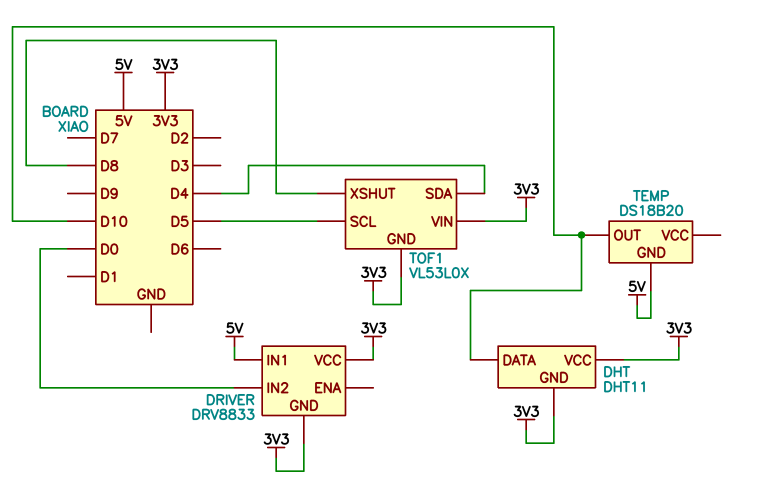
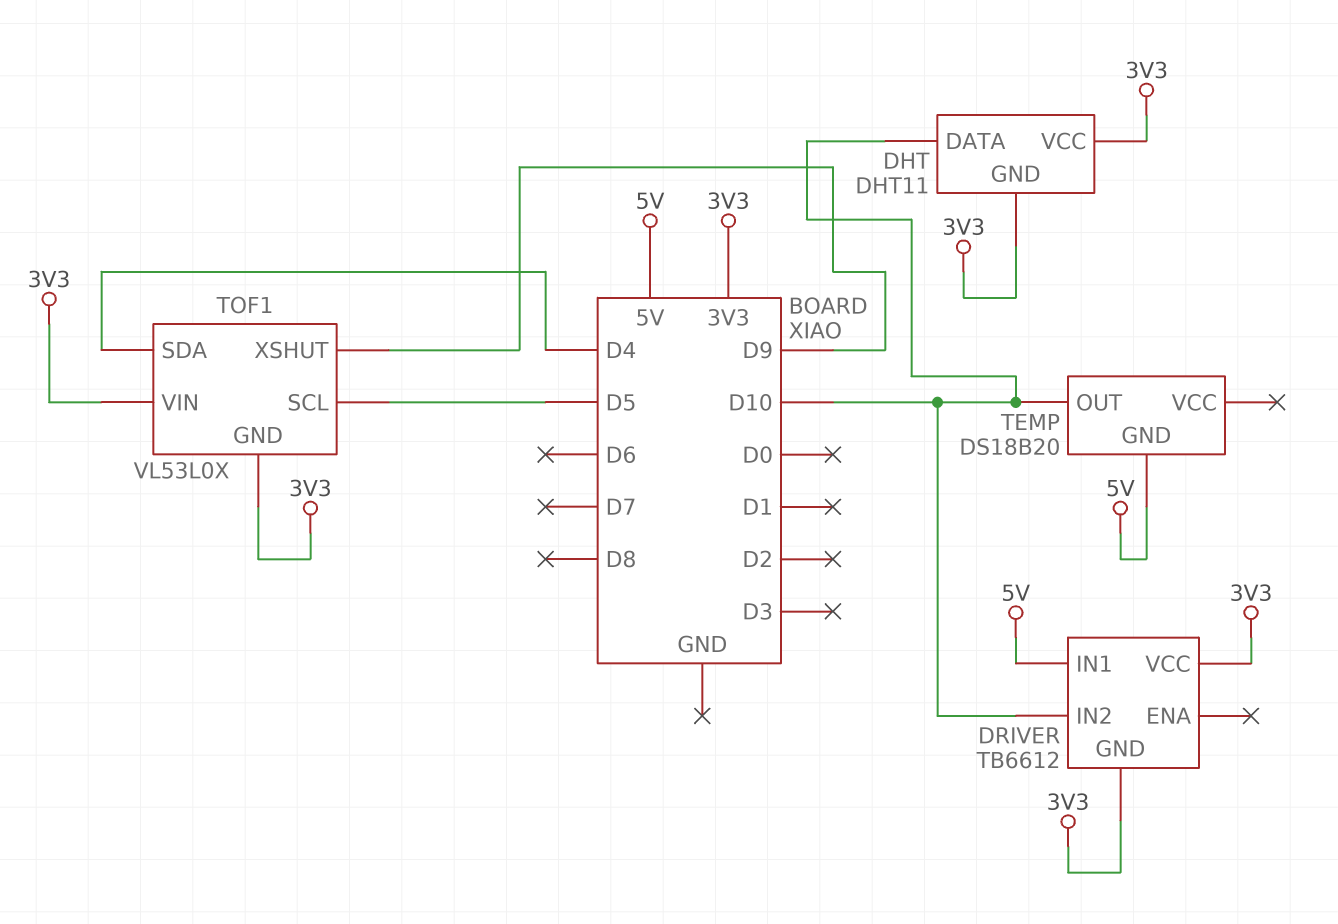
DRIVER: DRV8833 -> TB6612
DRIVER pin IN2: D0 -> D10
TOF1 pin XSHUT: D8 -> D9

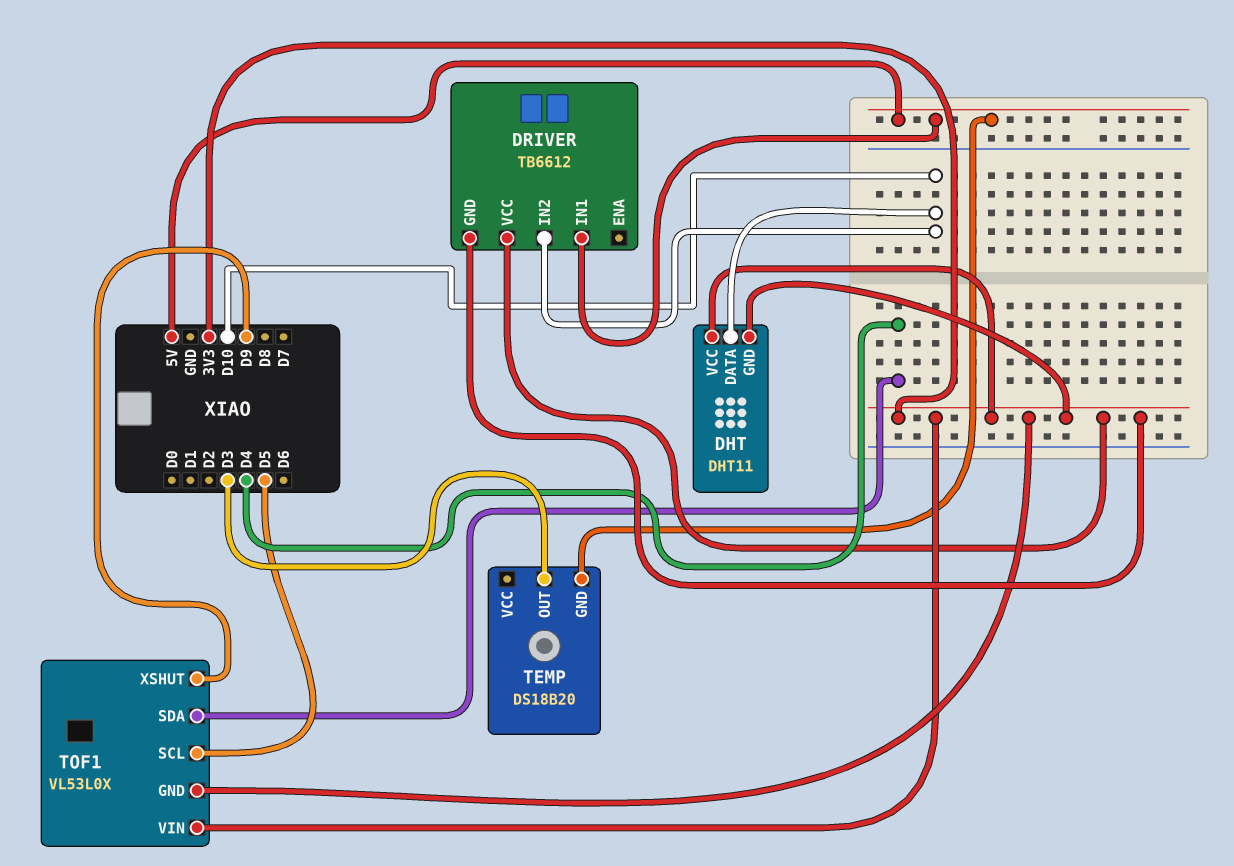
TEMP pin OUT: D10 -> D3

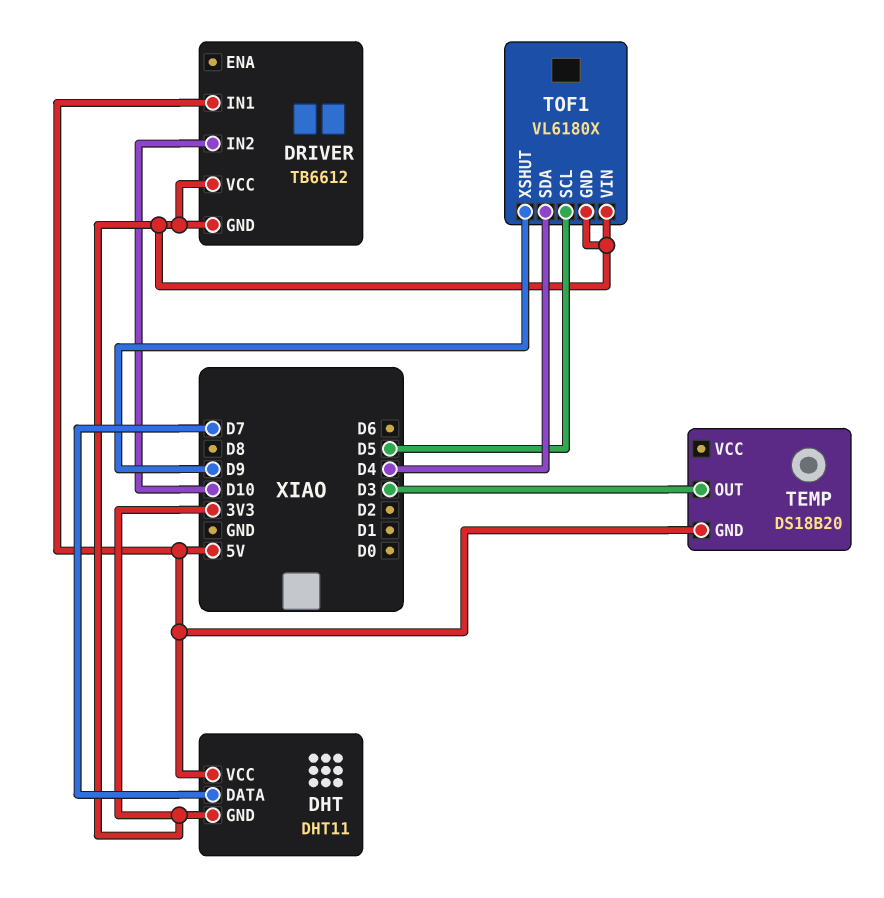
DHT pin DATA: D10 -> D7
DHT pin VCC: 3V3 -> 5V
TOF1: VL53L0X -> VL6180X

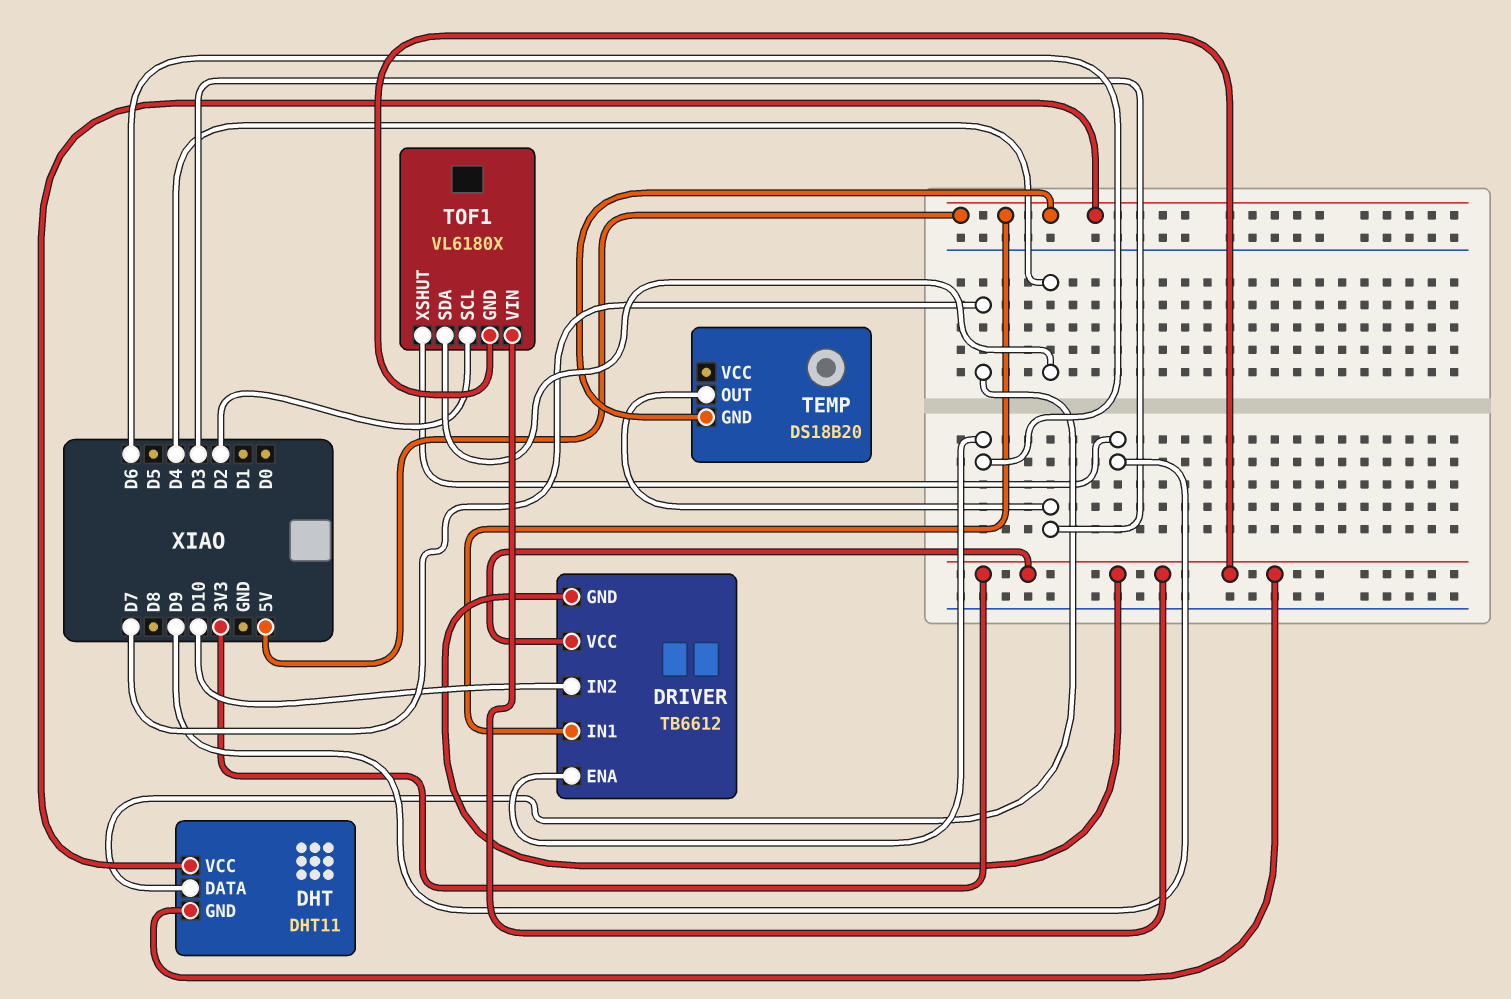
DRIVER pin ENA: none -> D6
TOF1 pin SCL: D5 -> D2

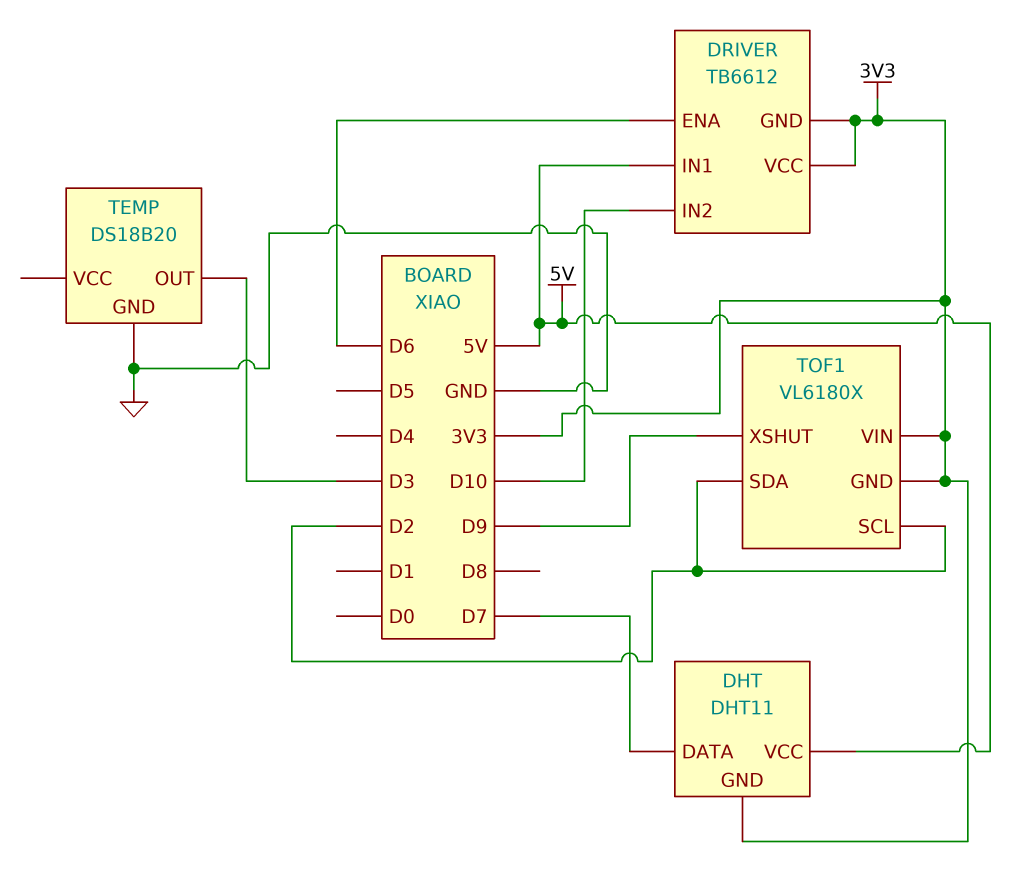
TEMP pin GND: 5V -> GND
TOF1 pin SDA: D4 -> D2

